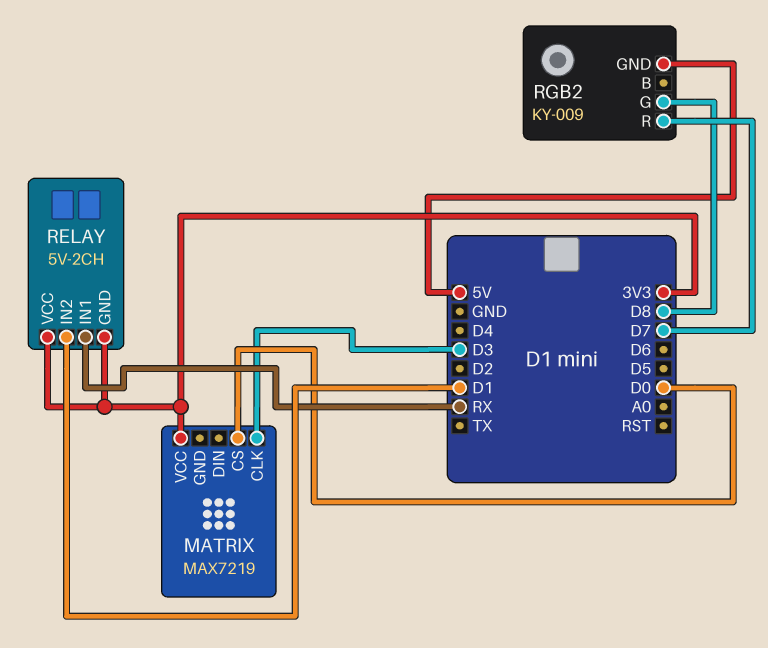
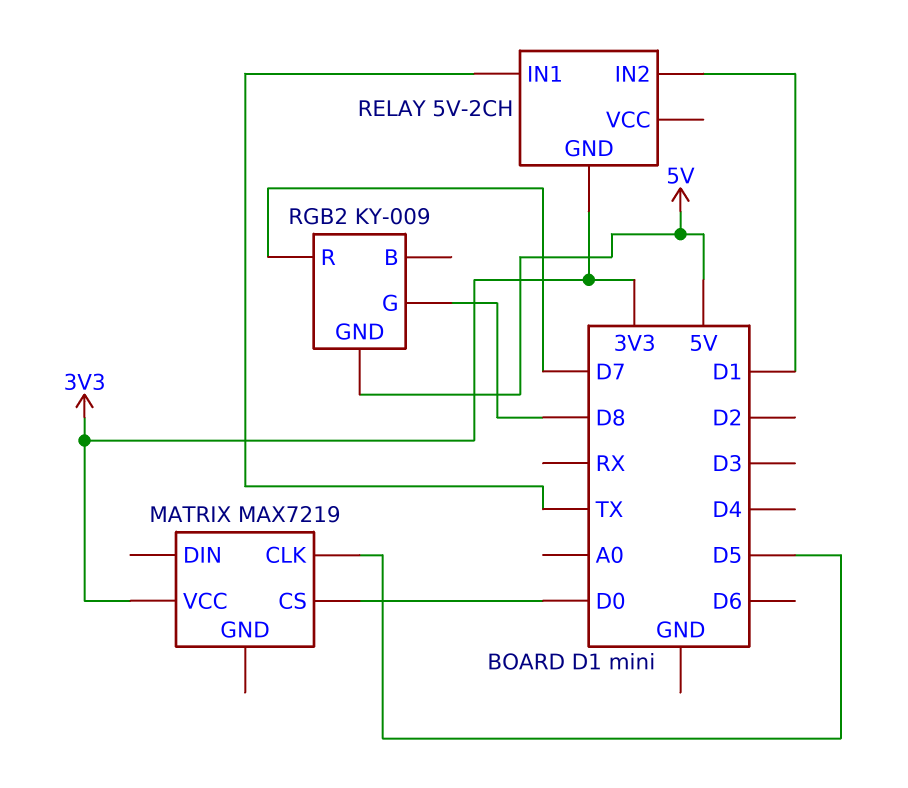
MATRIX pin CLK: D3 -> D5
RELAY pin IN1: RX -> TX
RELAY pin VCC: 3V3 -> none

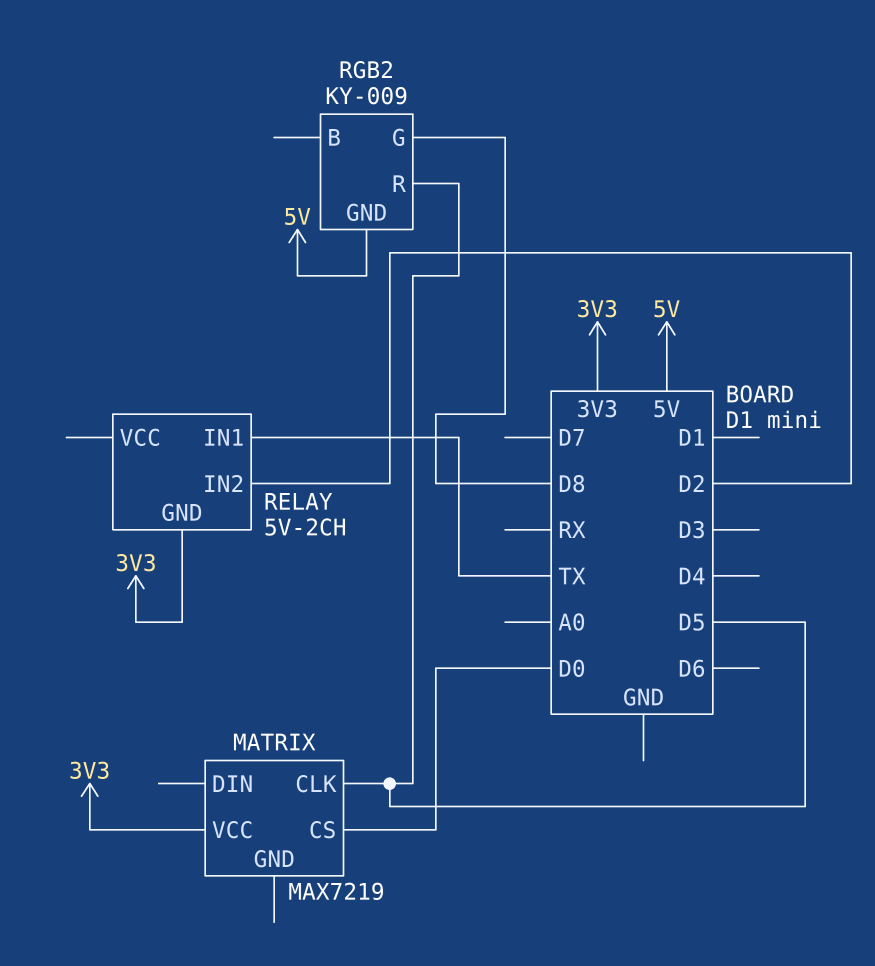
RELAY pin IN2: D1 -> D2
RGB2 pin R: D7 -> D5

